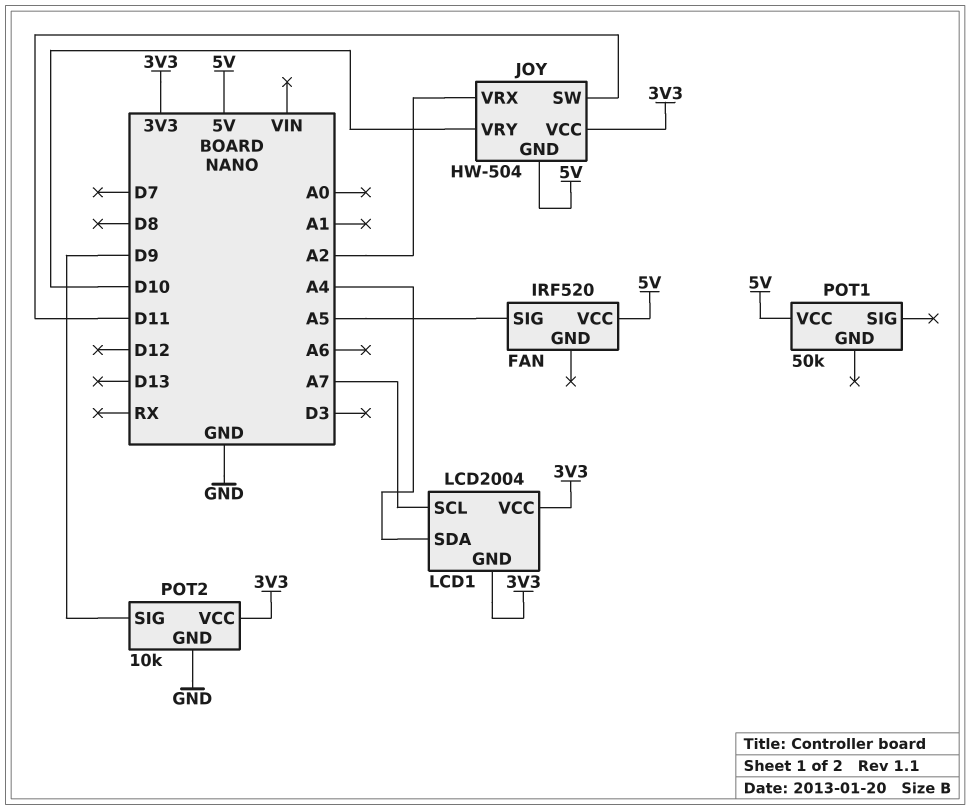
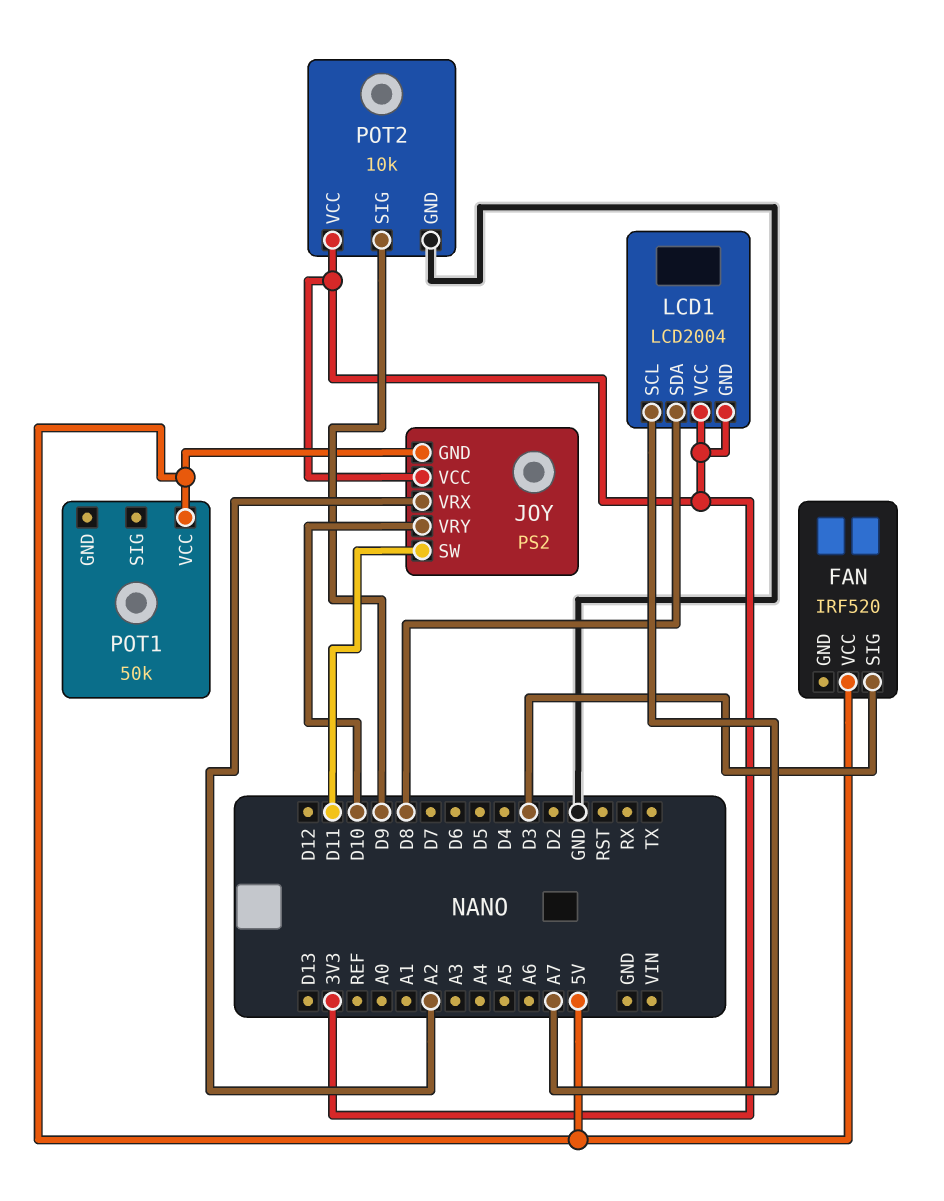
FAN pin SIG: A5 -> D3
JOY: HW-504 -> PS2
LCD1 pin SDA: A4 -> D8

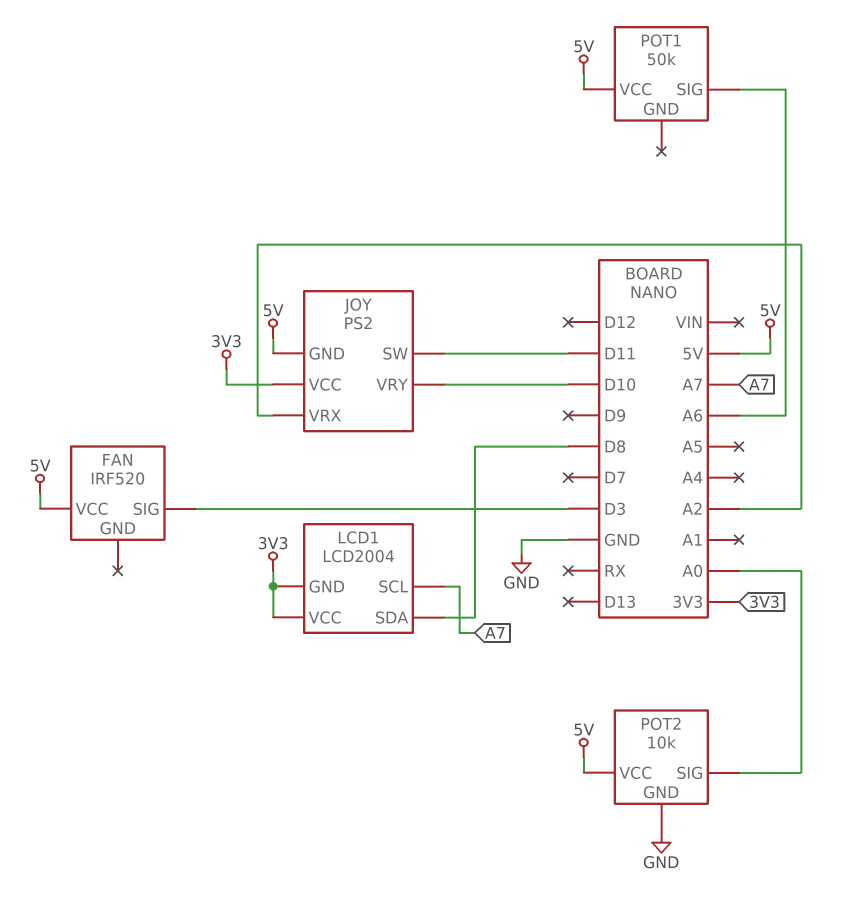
POT1 pin SIG: none -> A6
POT2 pin SIG: D9 -> A0
POT2 pin VCC: 3V3 -> 5V

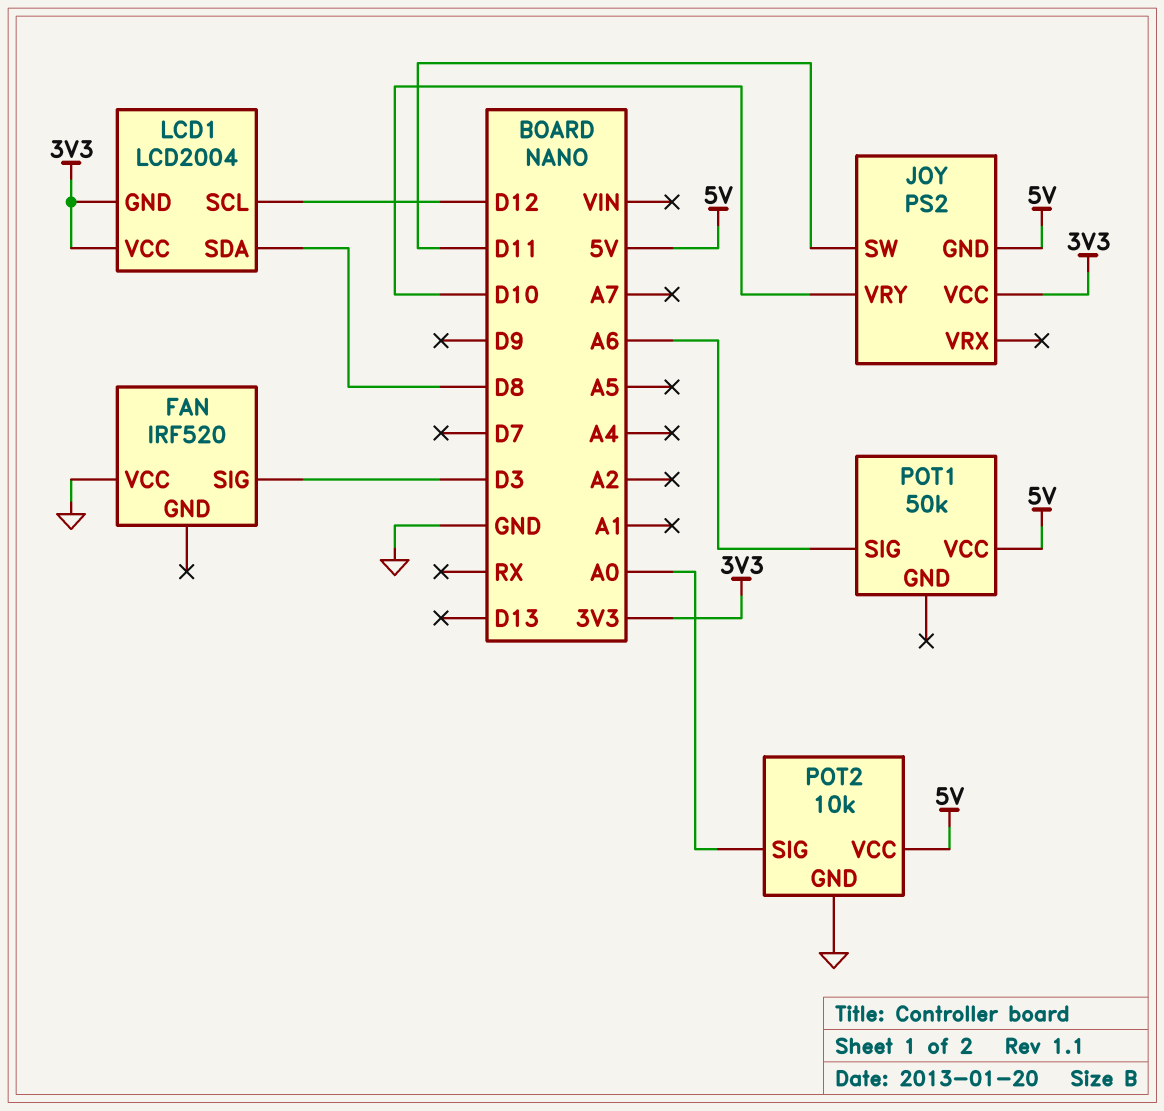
FAN pin VCC: 5V -> GND
JOY pin VRX: A2 -> none
LCD1 pin SCL: A7 -> D12

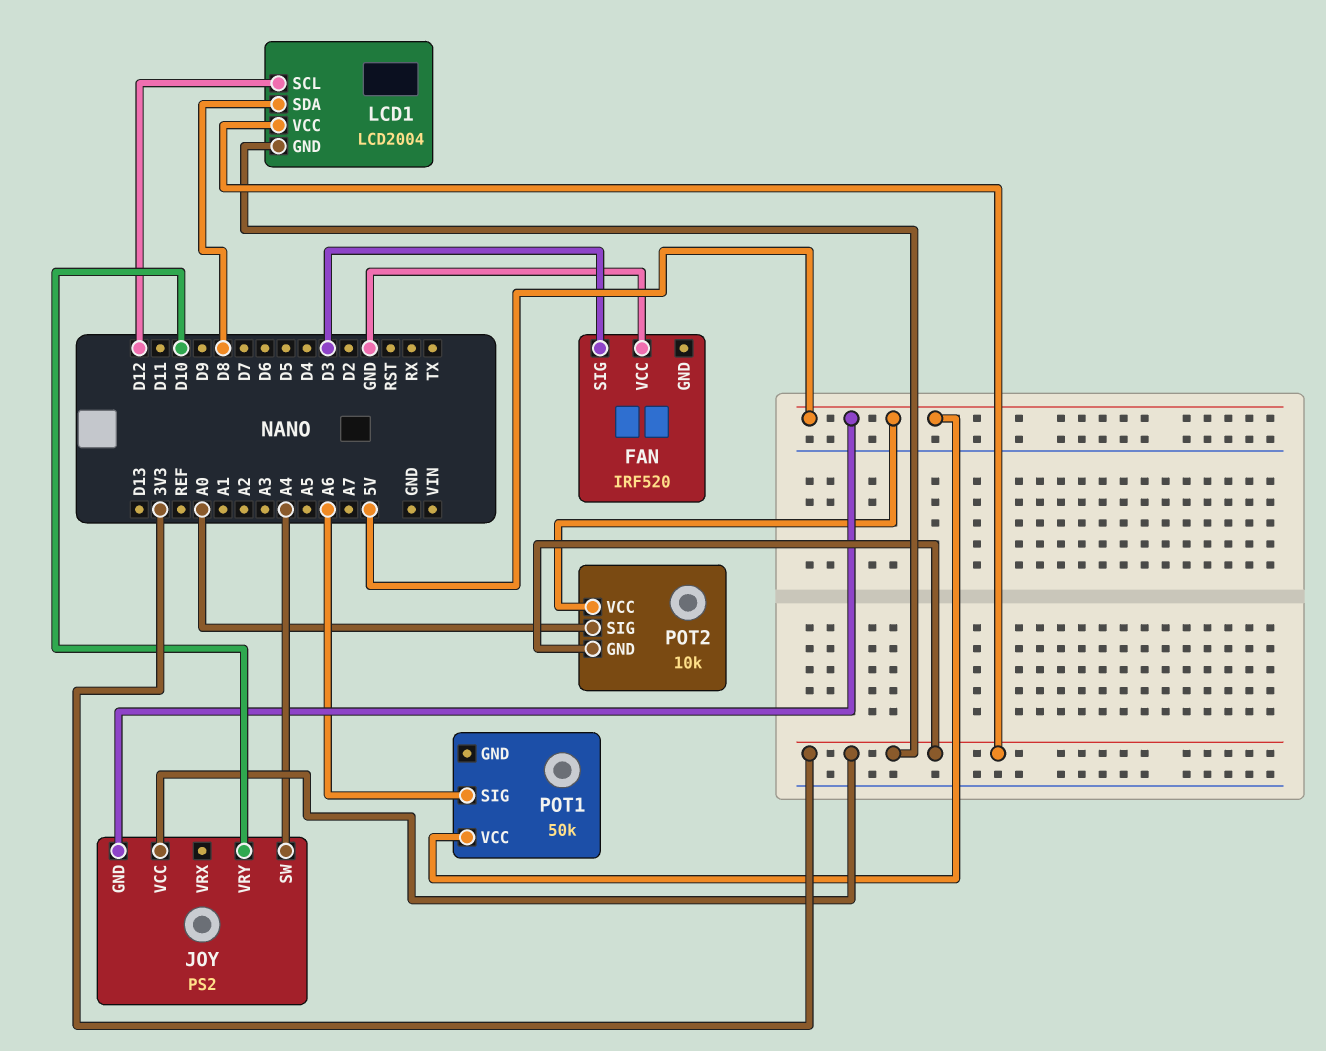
JOY pin SW: D11 -> A4
POT2 pin GND: GND -> 3V3

